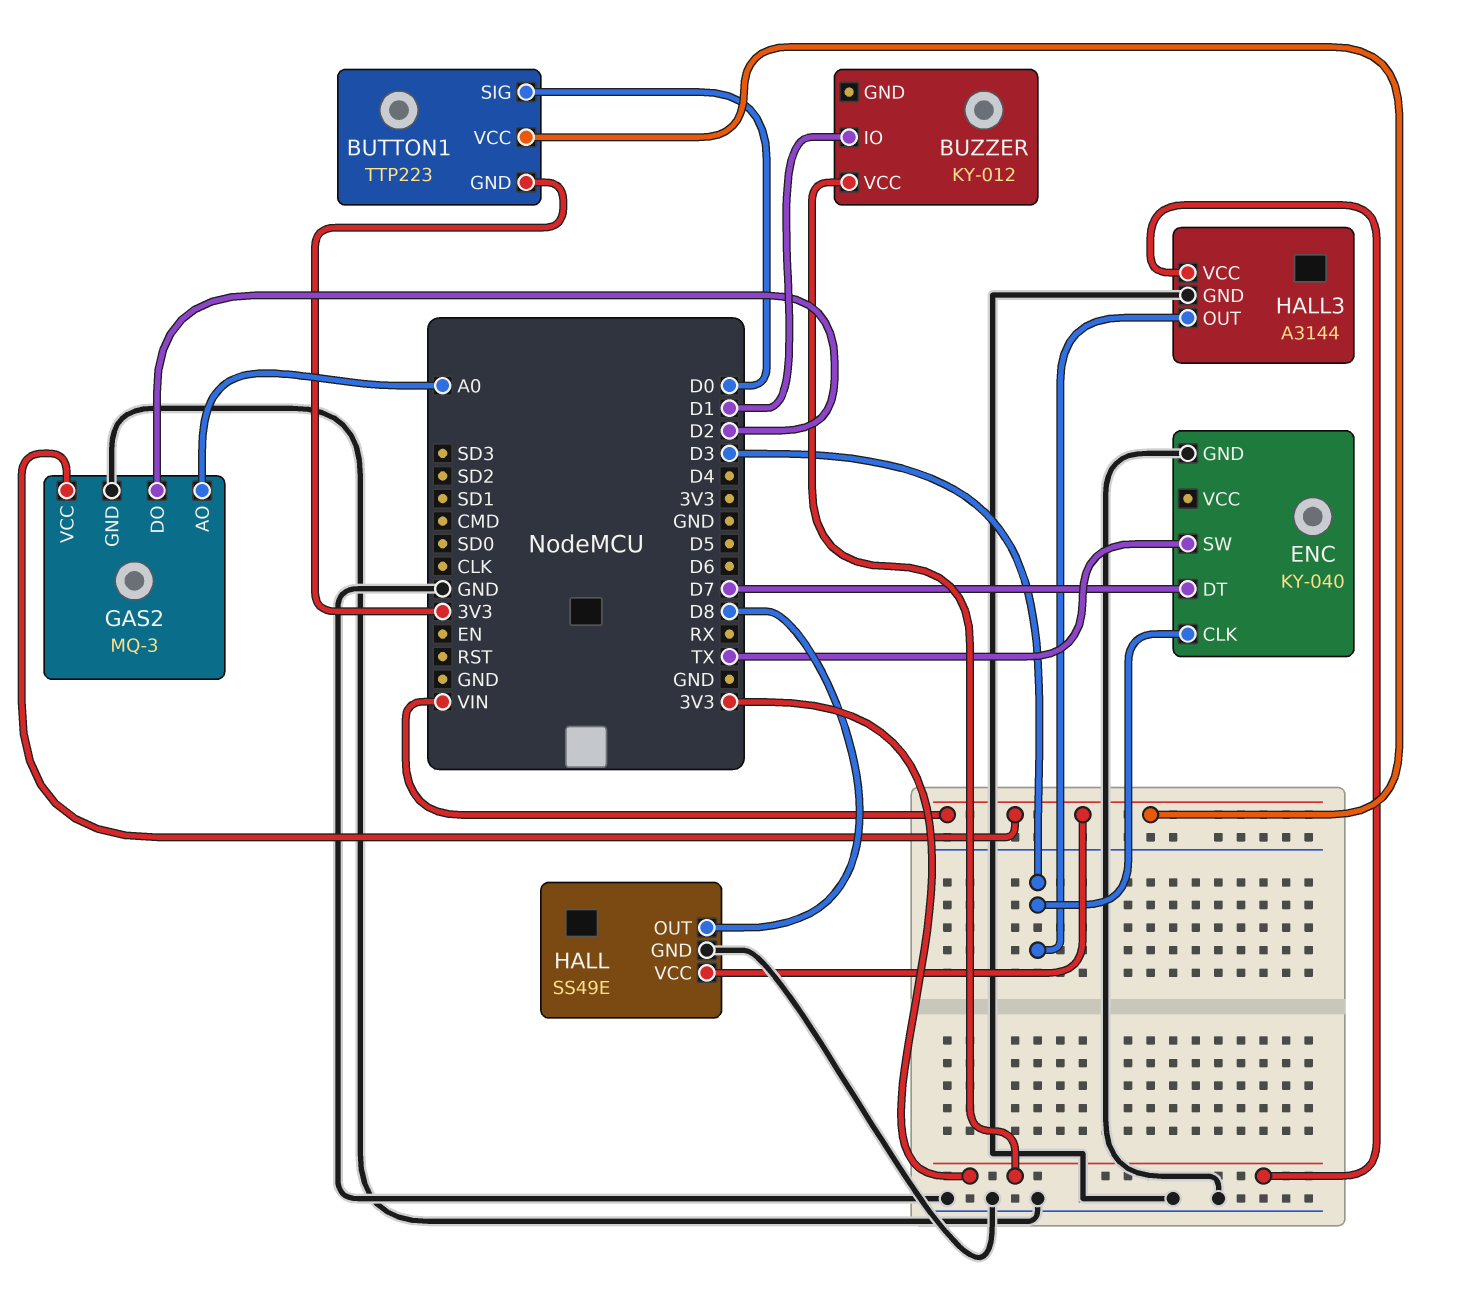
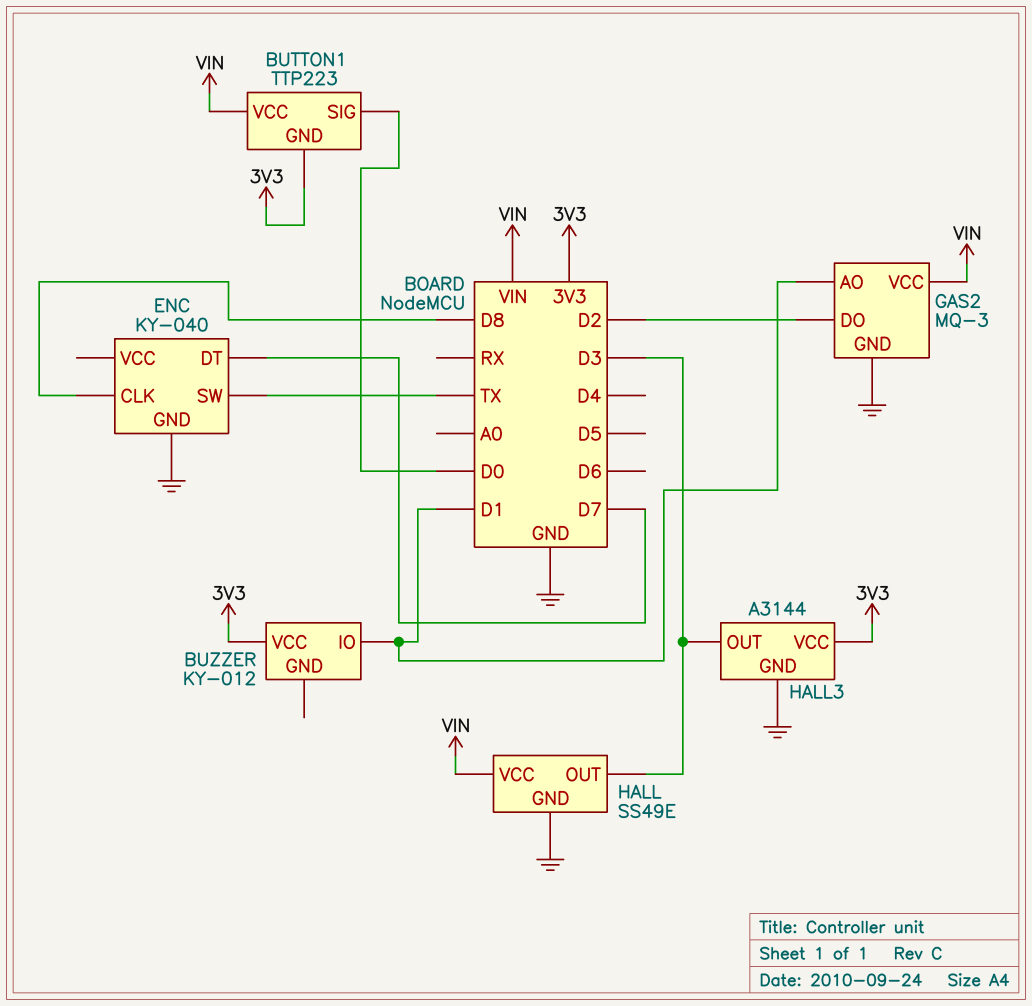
ENC pin CLK: D3 -> D8
GAS2 pin AO: A0 -> D1
HALL pin OUT: D8 -> D3

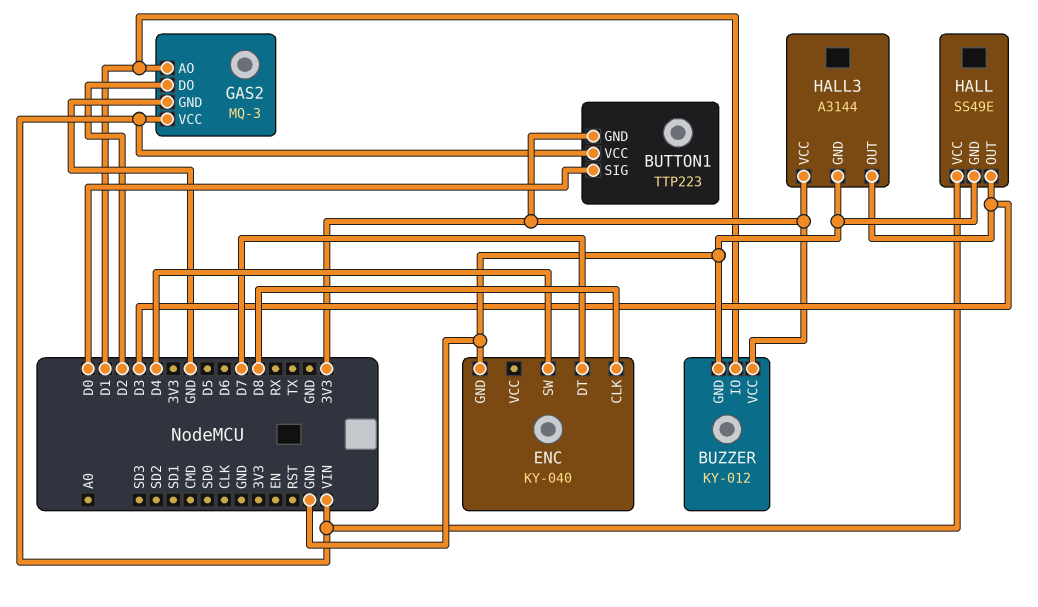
BUZZER pin GND: none -> GND
ENC pin SW: TX -> D4

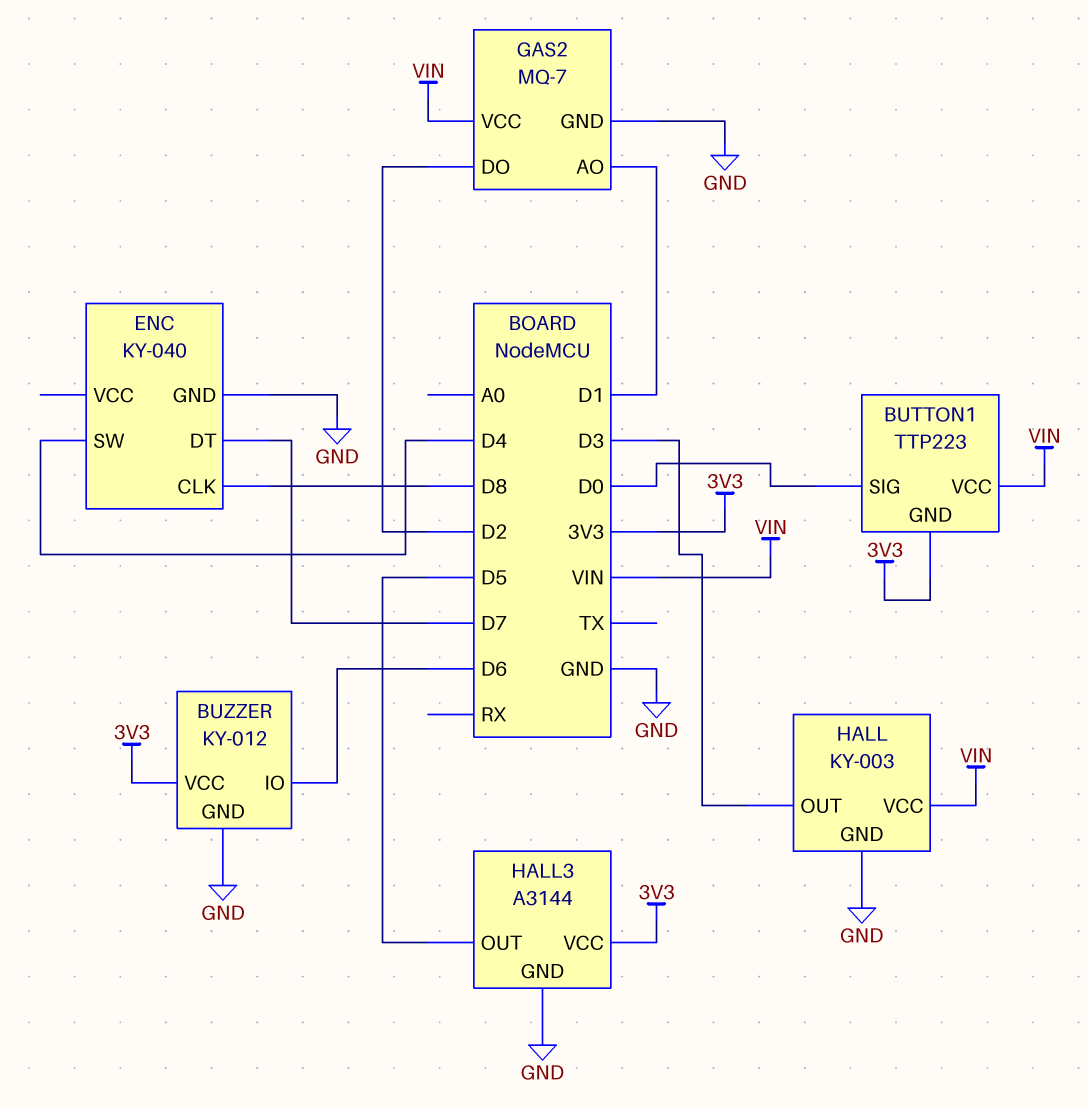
BUZZER pin IO: D1 -> D6
GAS2: MQ-3 -> MQ-7
HALL: SS49E -> KY-003
HALL3 pin OUT: D3 -> D5

